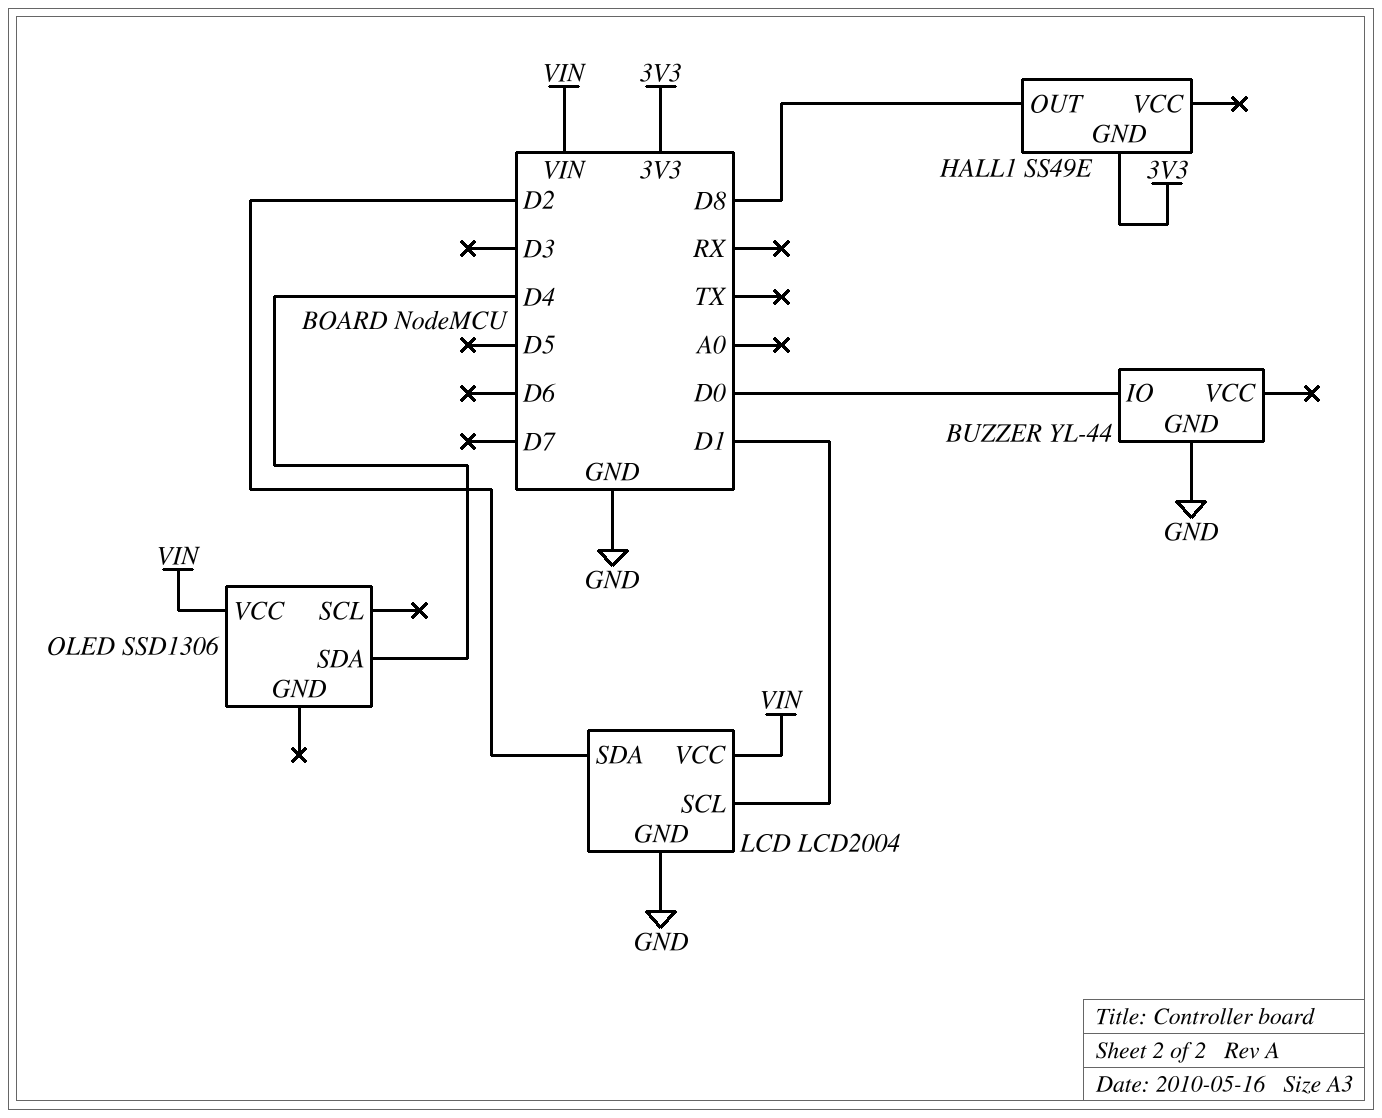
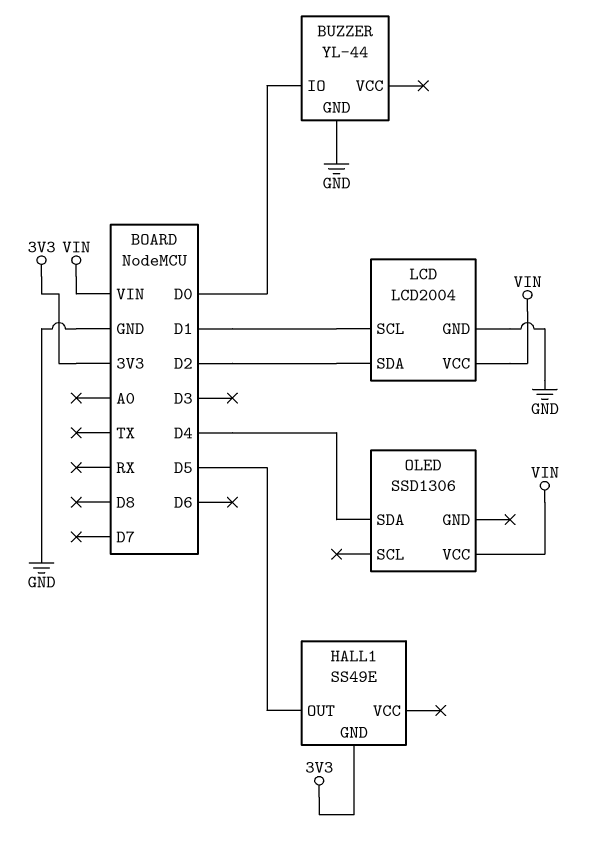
HALL1 pin OUT: D8 -> D5

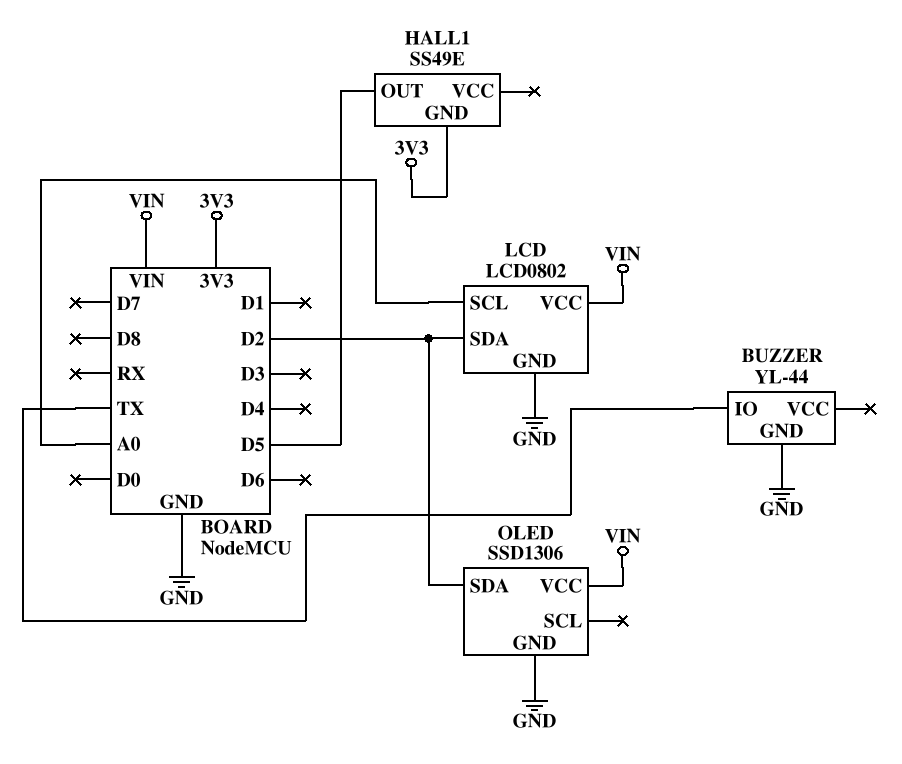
BUZZER pin IO: D0 -> TX
LCD: LCD2004 -> LCD0802
LCD pin SCL: D1 -> A0
OLED pin GND: none -> GND
OLED pin SDA: D4 -> D2

